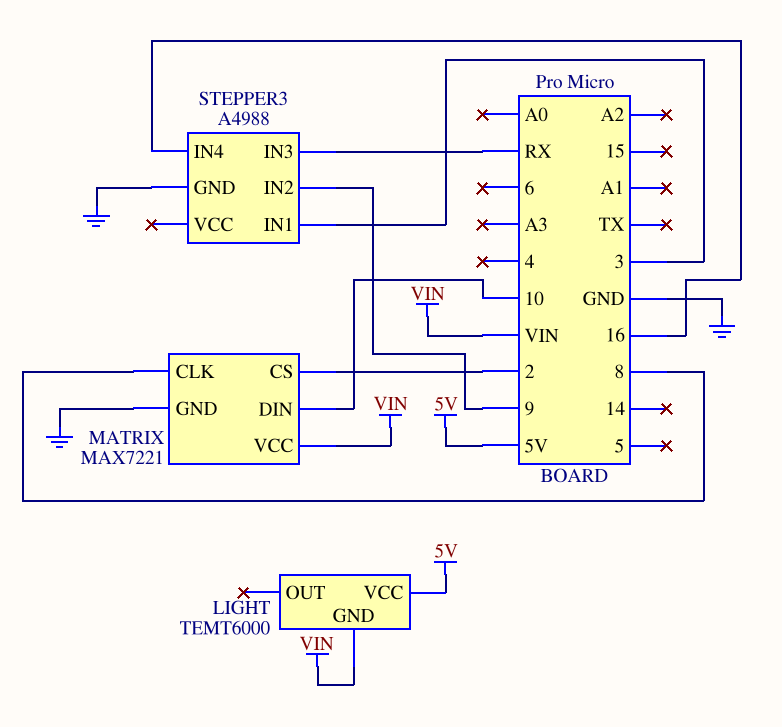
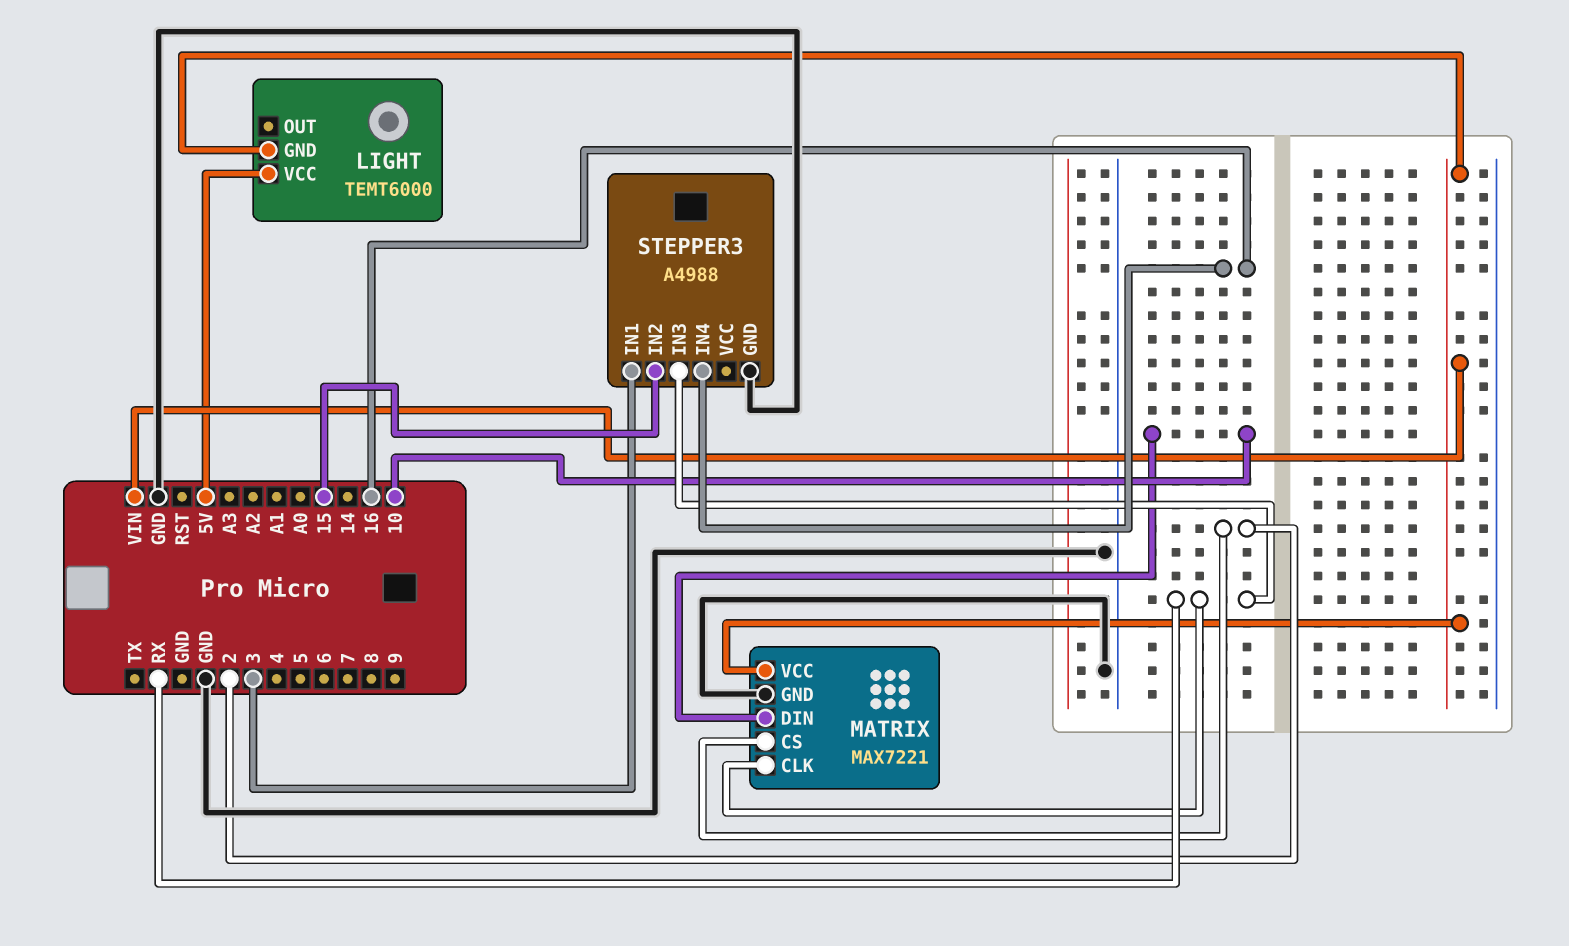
MATRIX pin CLK: 8 -> RX
STEPPER3 pin IN2: 9 -> 15

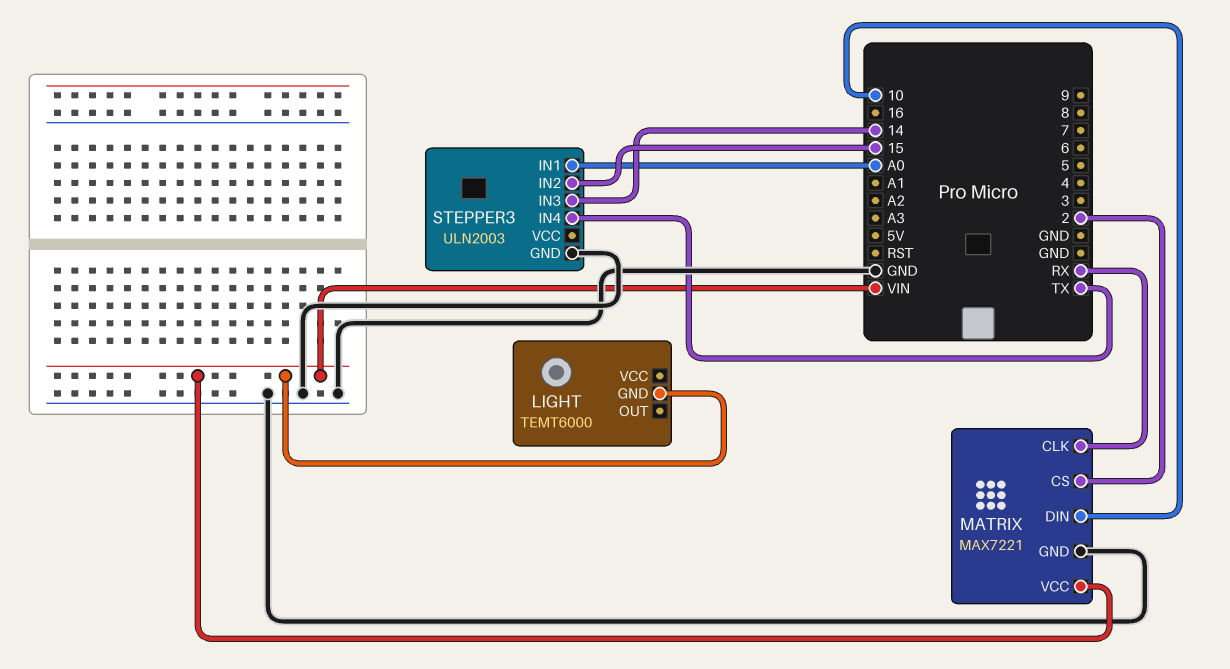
LIGHT pin VCC: 5V -> none
STEPPER3: A4988 -> ULN2003
STEPPER3 pin IN1: 3 -> A0
STEPPER3 pin IN3: RX -> 14
STEPPER3 pin IN4: 16 -> TX

